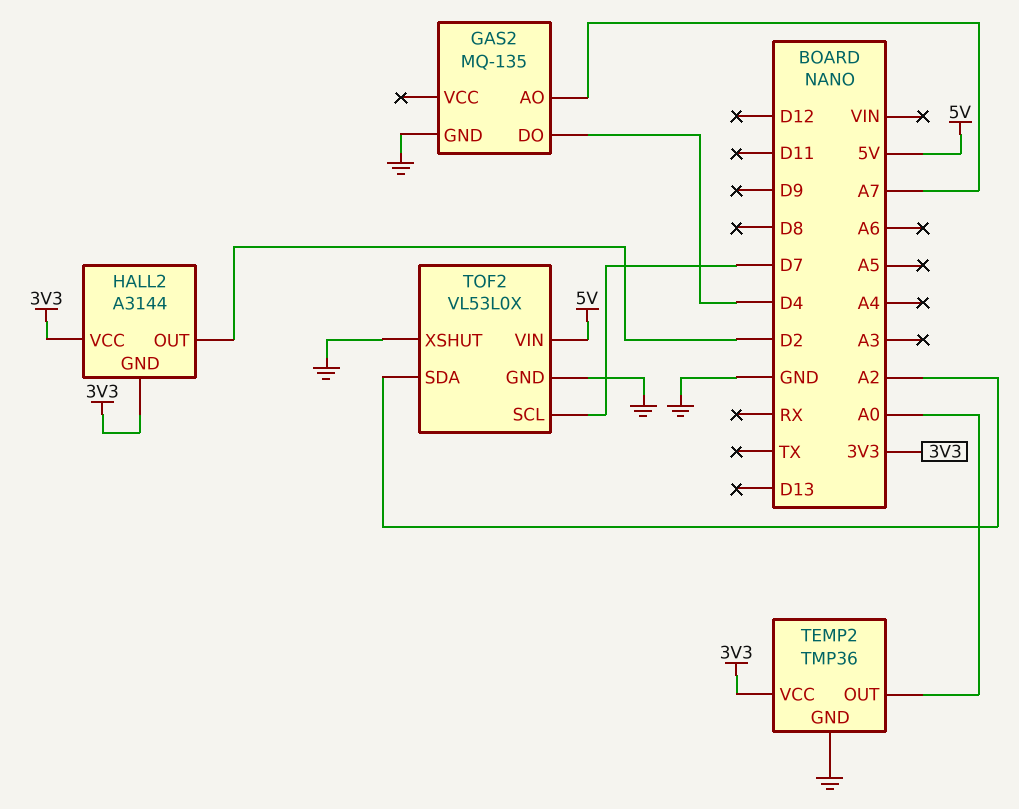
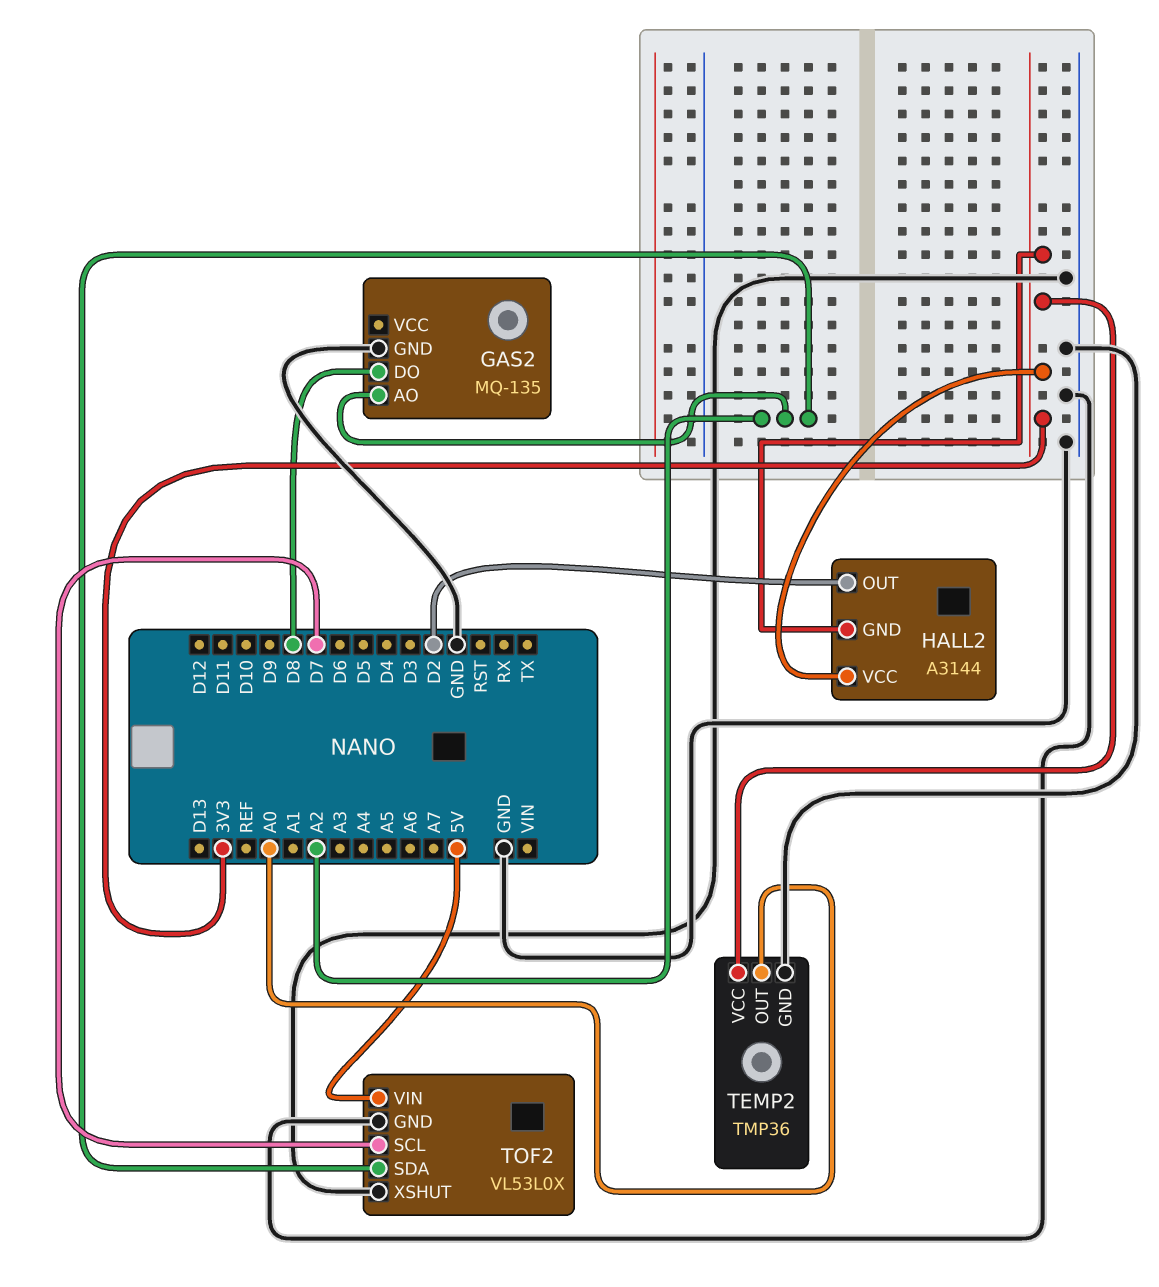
GAS2 pin AO: A7 -> A2
GAS2 pin DO: D4 -> D8

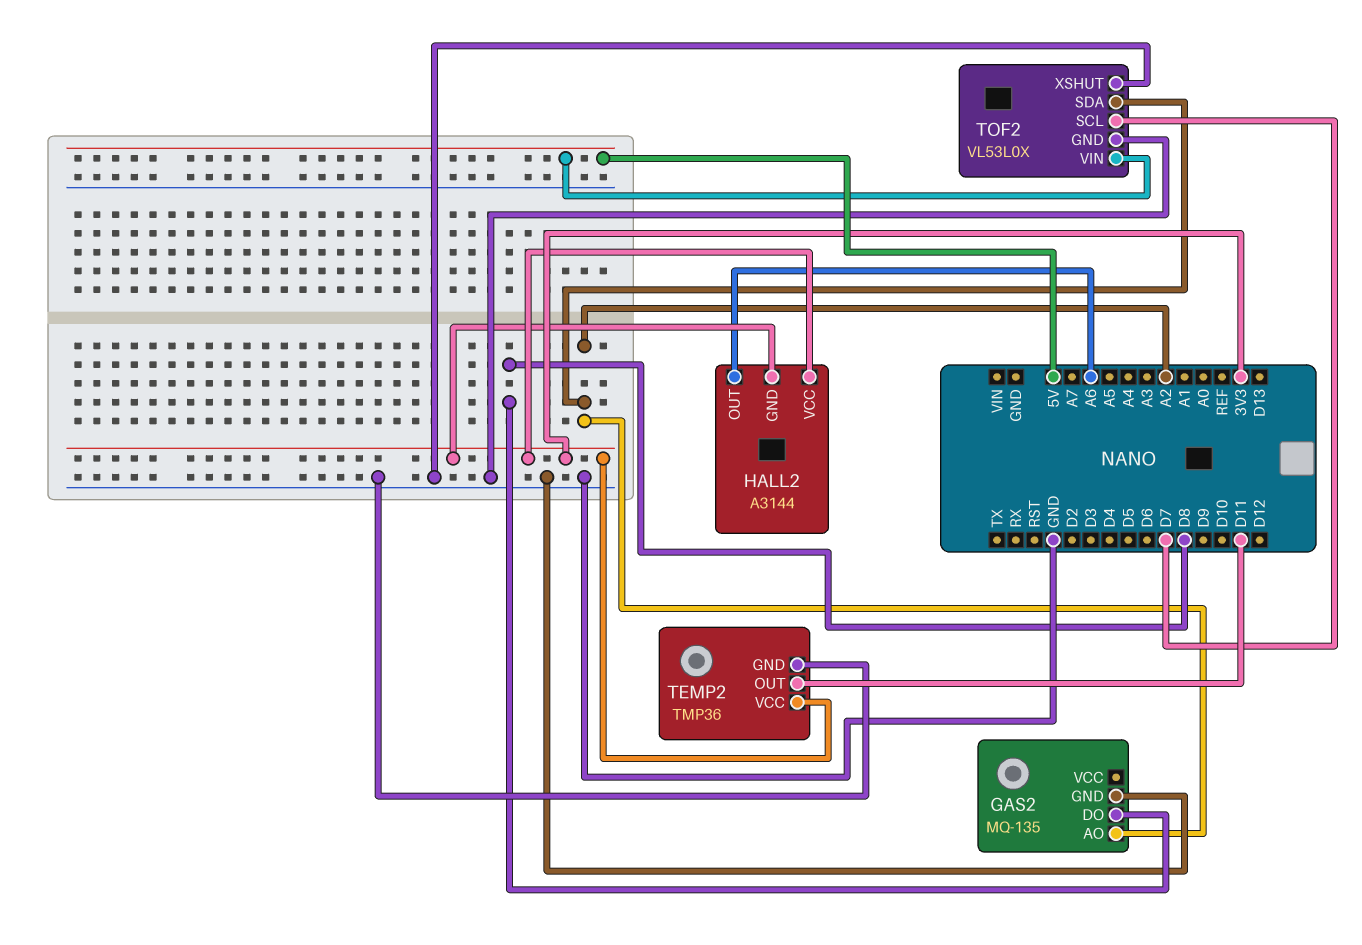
HALL2 pin OUT: D2 -> A6
TEMP2 pin OUT: A0 -> D11

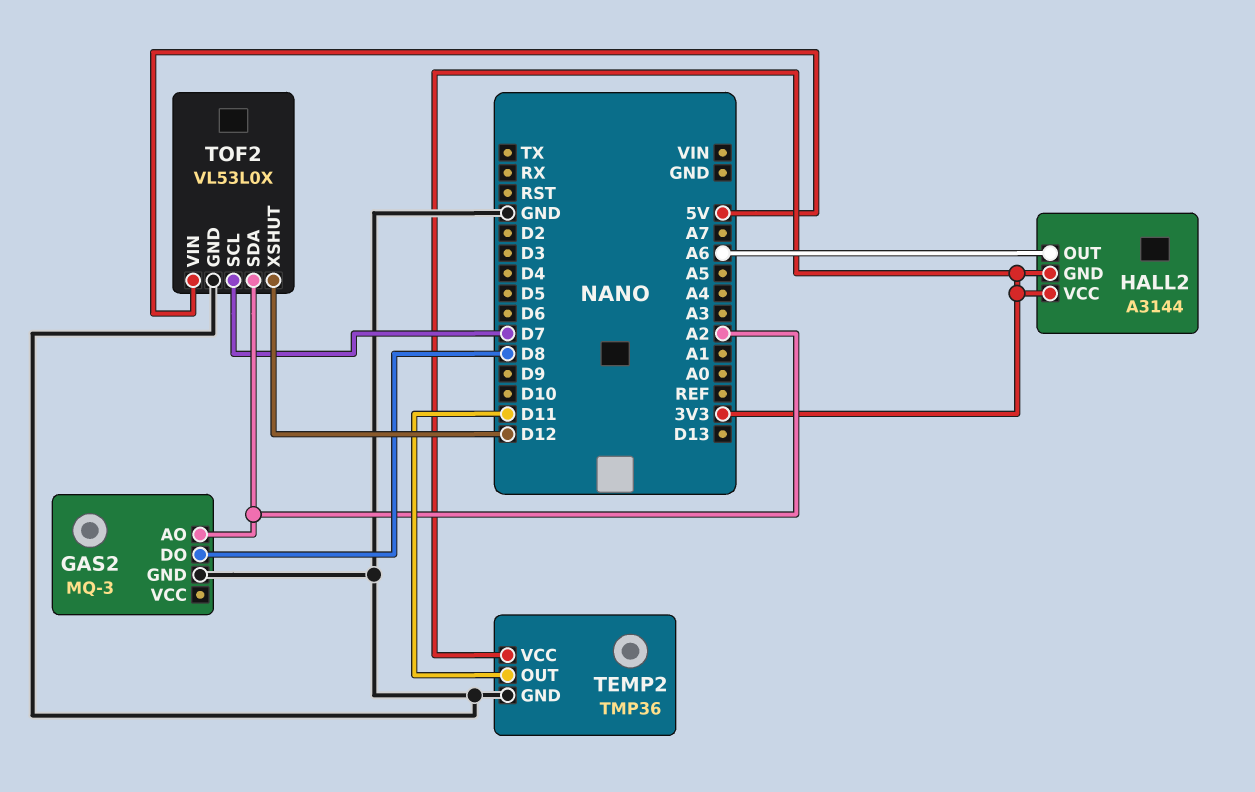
GAS2: MQ-135 -> MQ-3
TOF2 pin XSHUT: GND -> D12

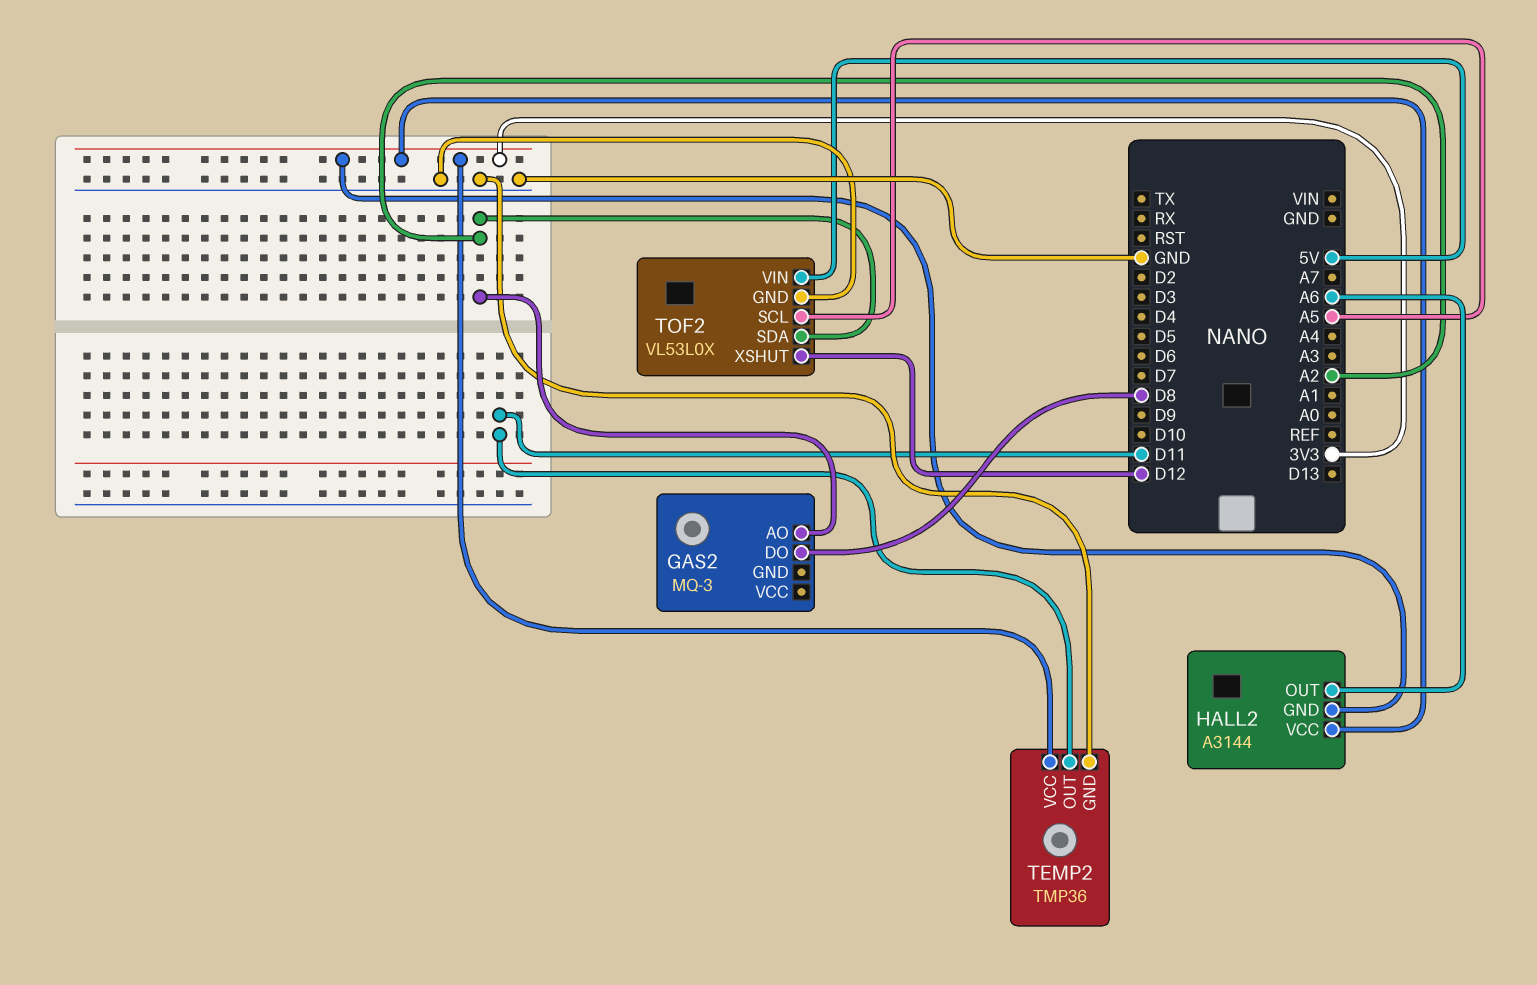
GAS2 pin GND: GND -> none
TOF2 pin SCL: D7 -> A5

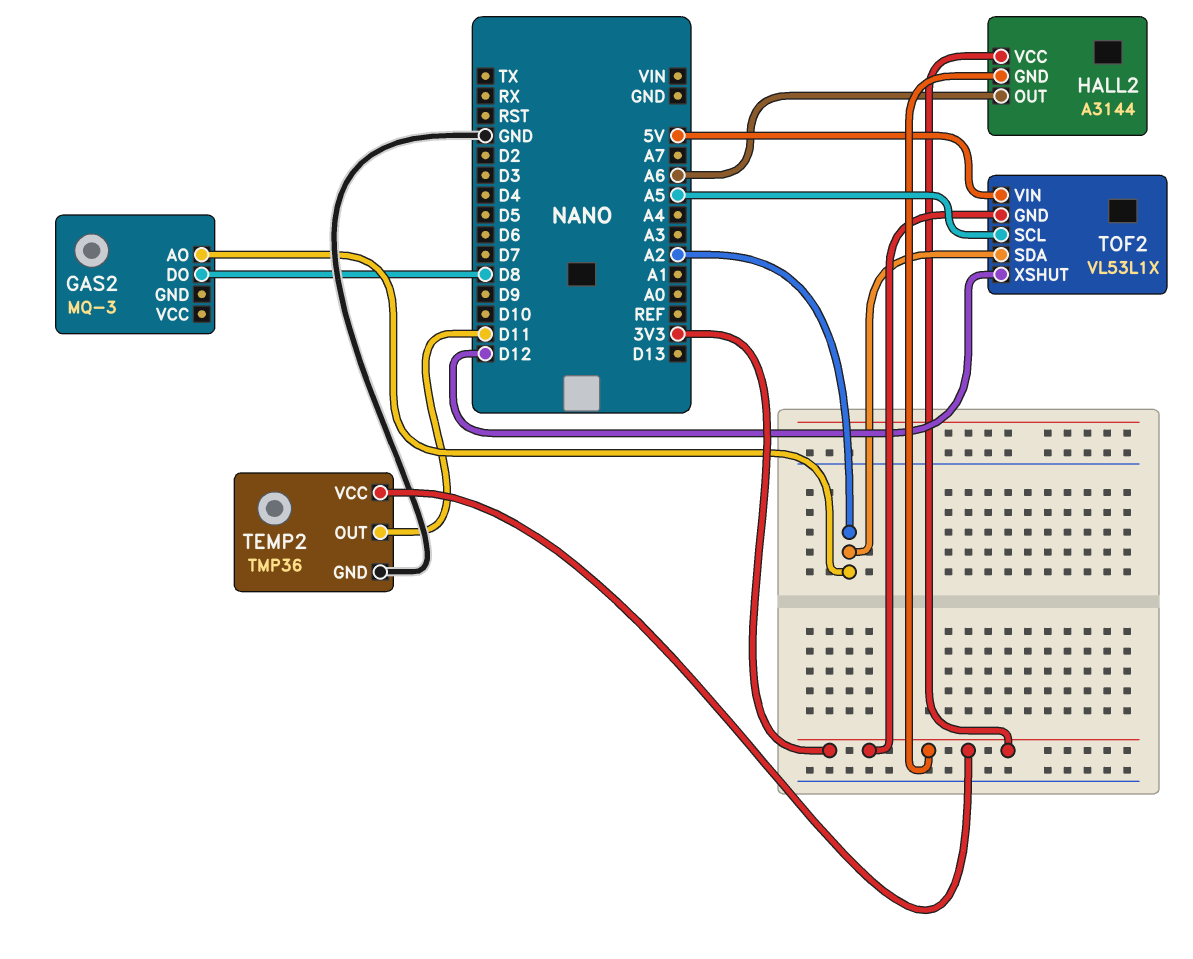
TOF2: VL53L0X -> VL53L1X
TOF2 pin GND: GND -> 3V3

